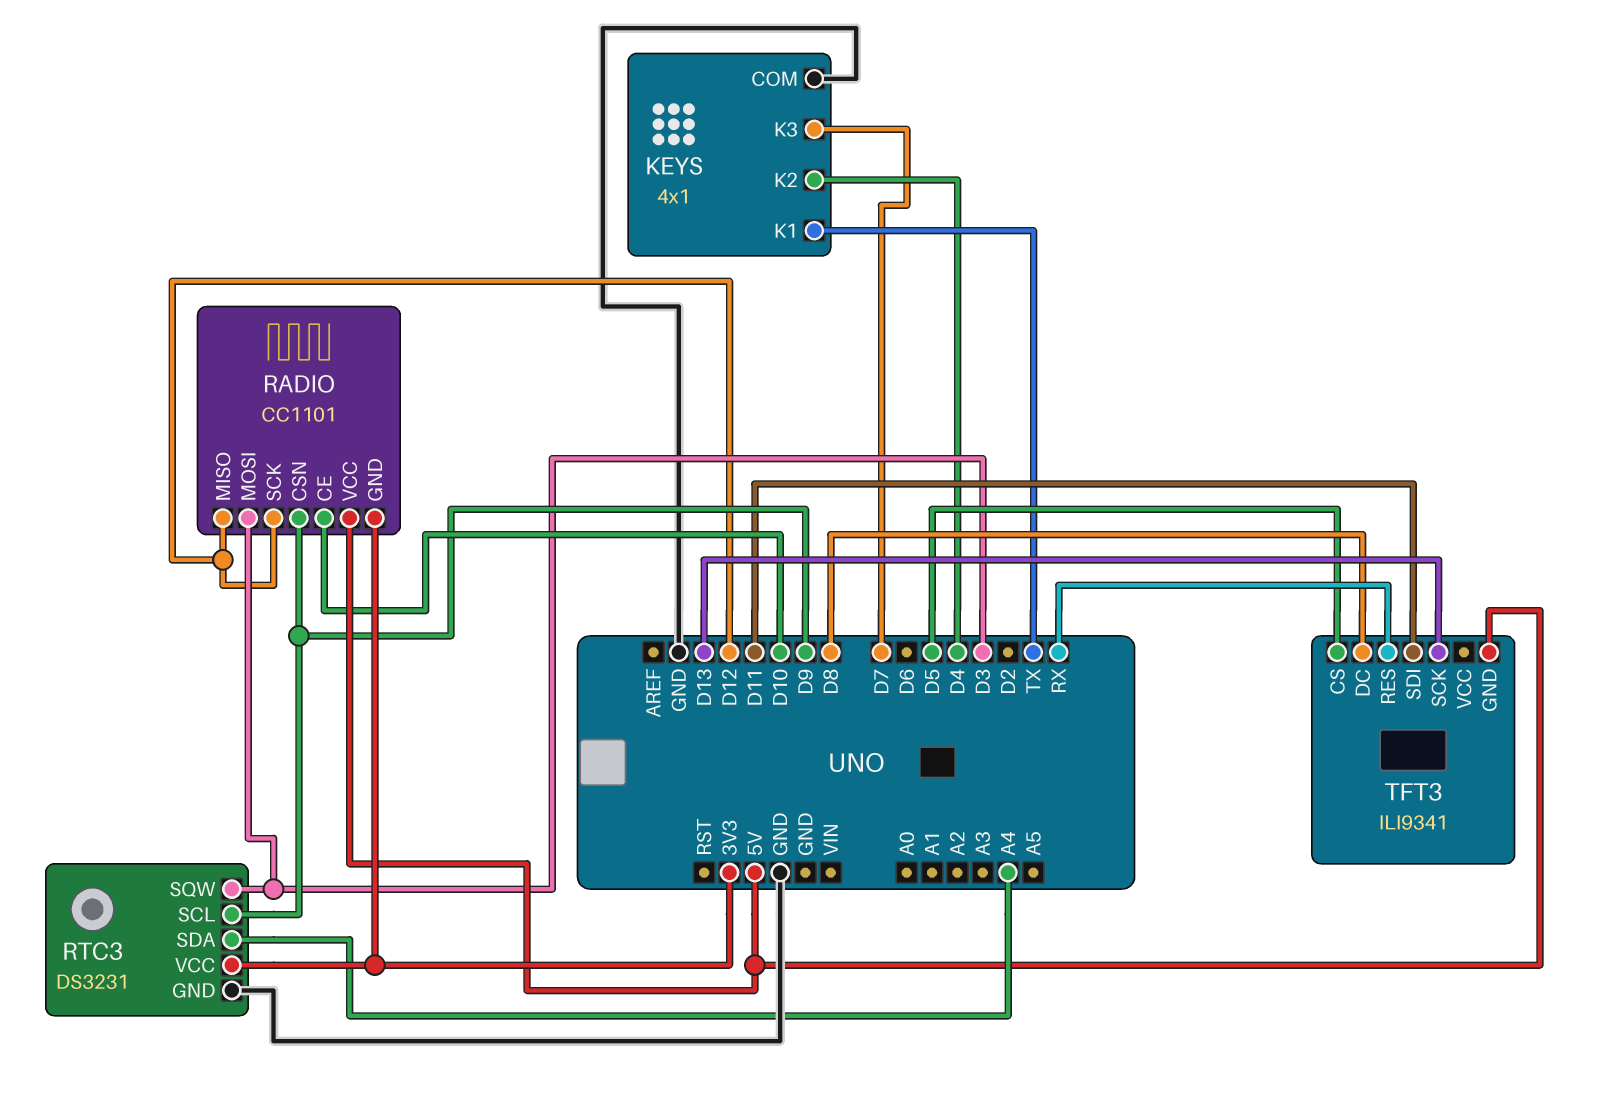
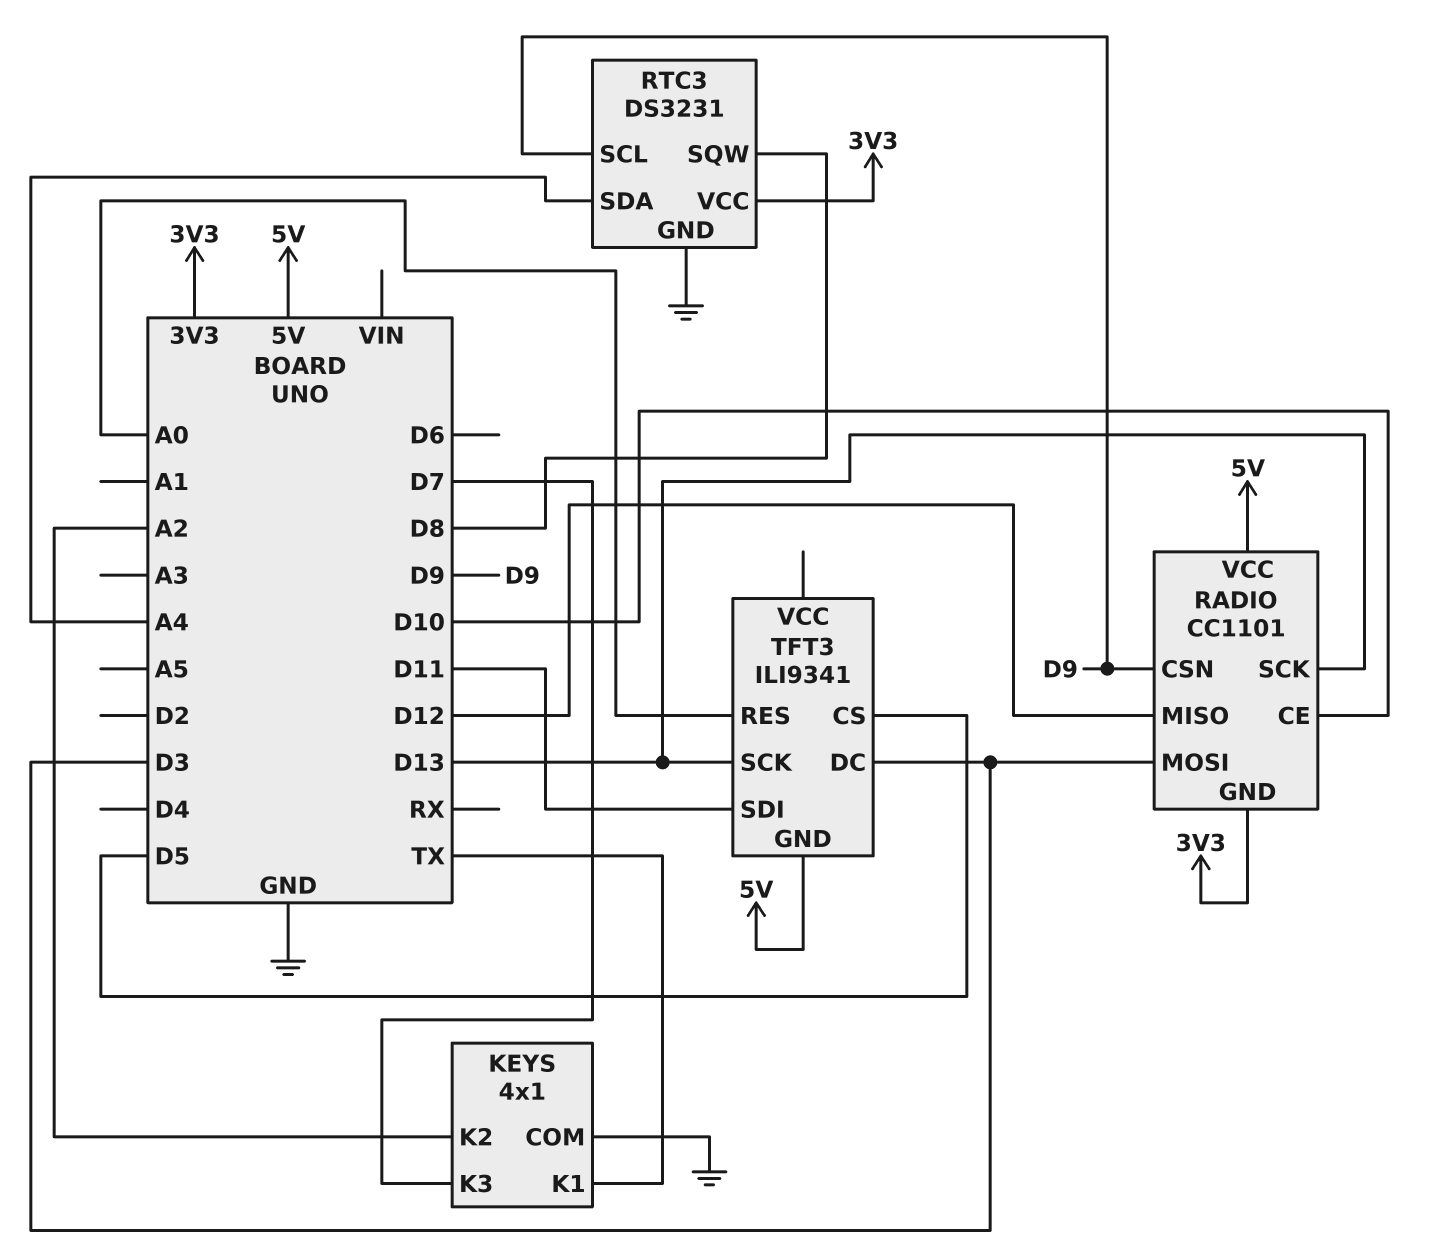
KEYS pin K2: D4 -> A2
RADIO pin SCK: D12 -> D13
RTC3 pin SQW: D3 -> D8
TFT3 pin DC: D8 -> D3
TFT3 pin RES: RX -> A0

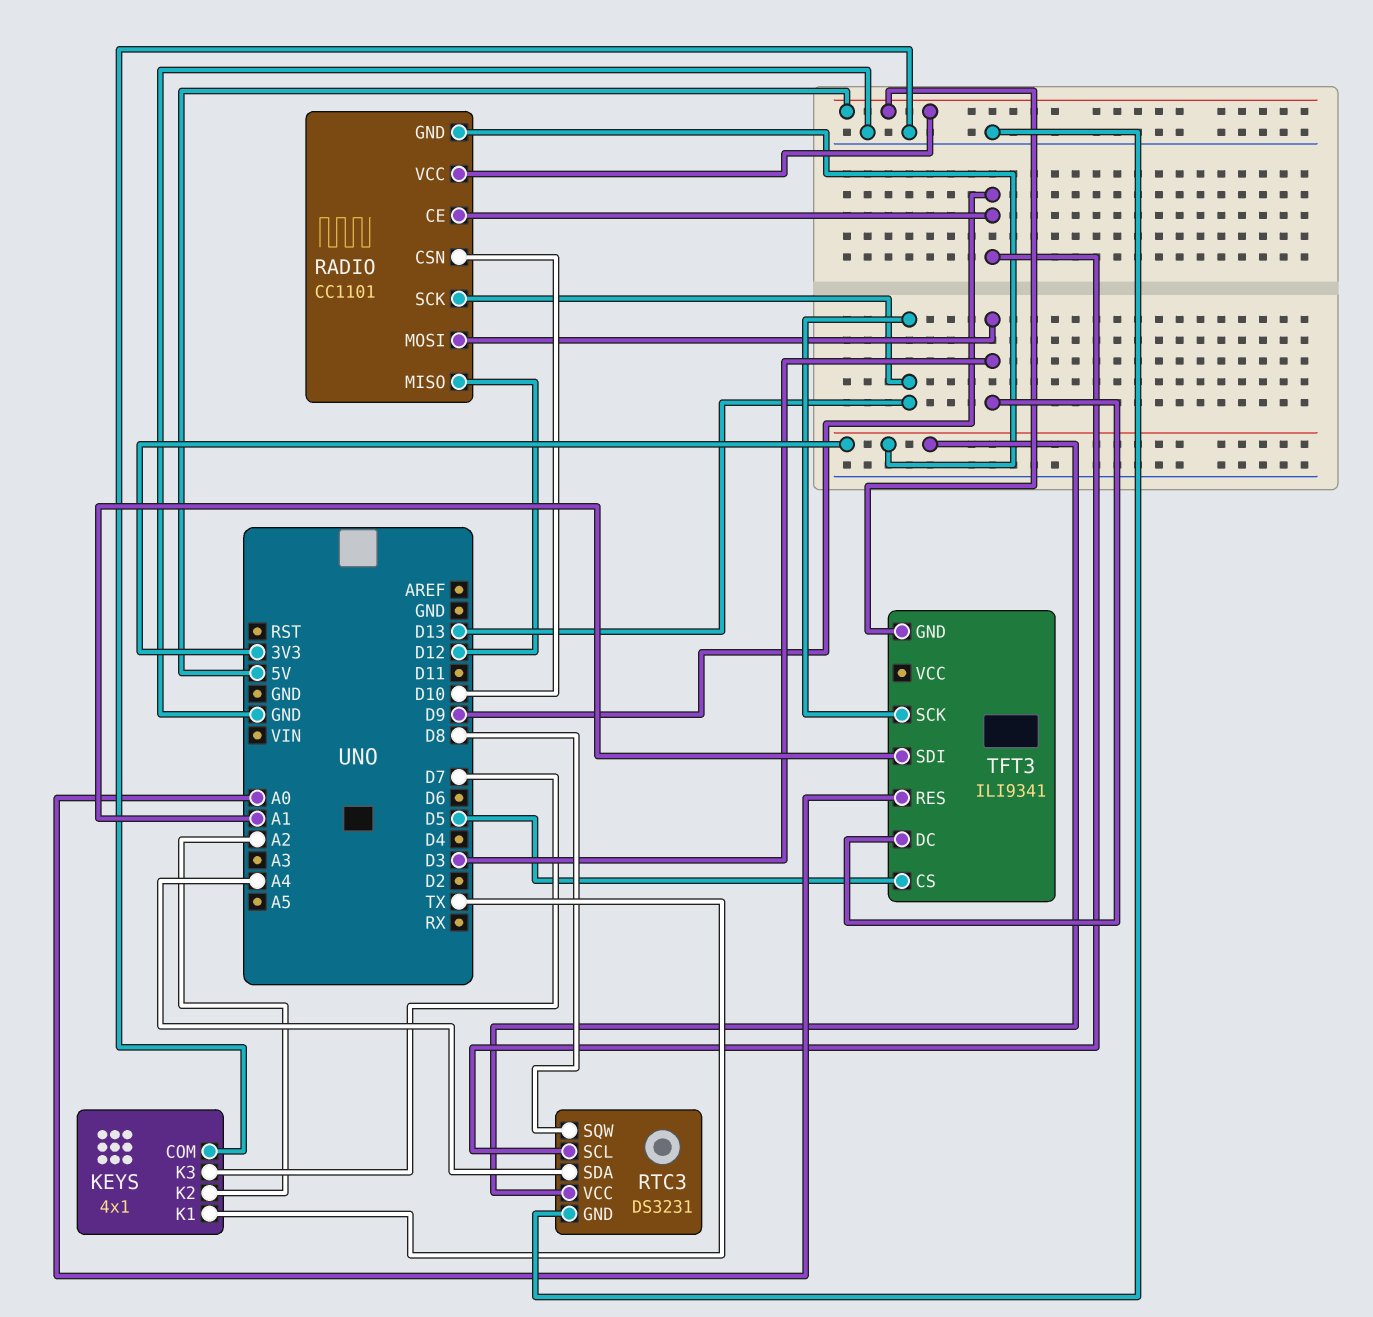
RADIO pin CE: D10 -> D9
RADIO pin CSN: D9 -> D10
TFT3 pin SDI: D11 -> A1

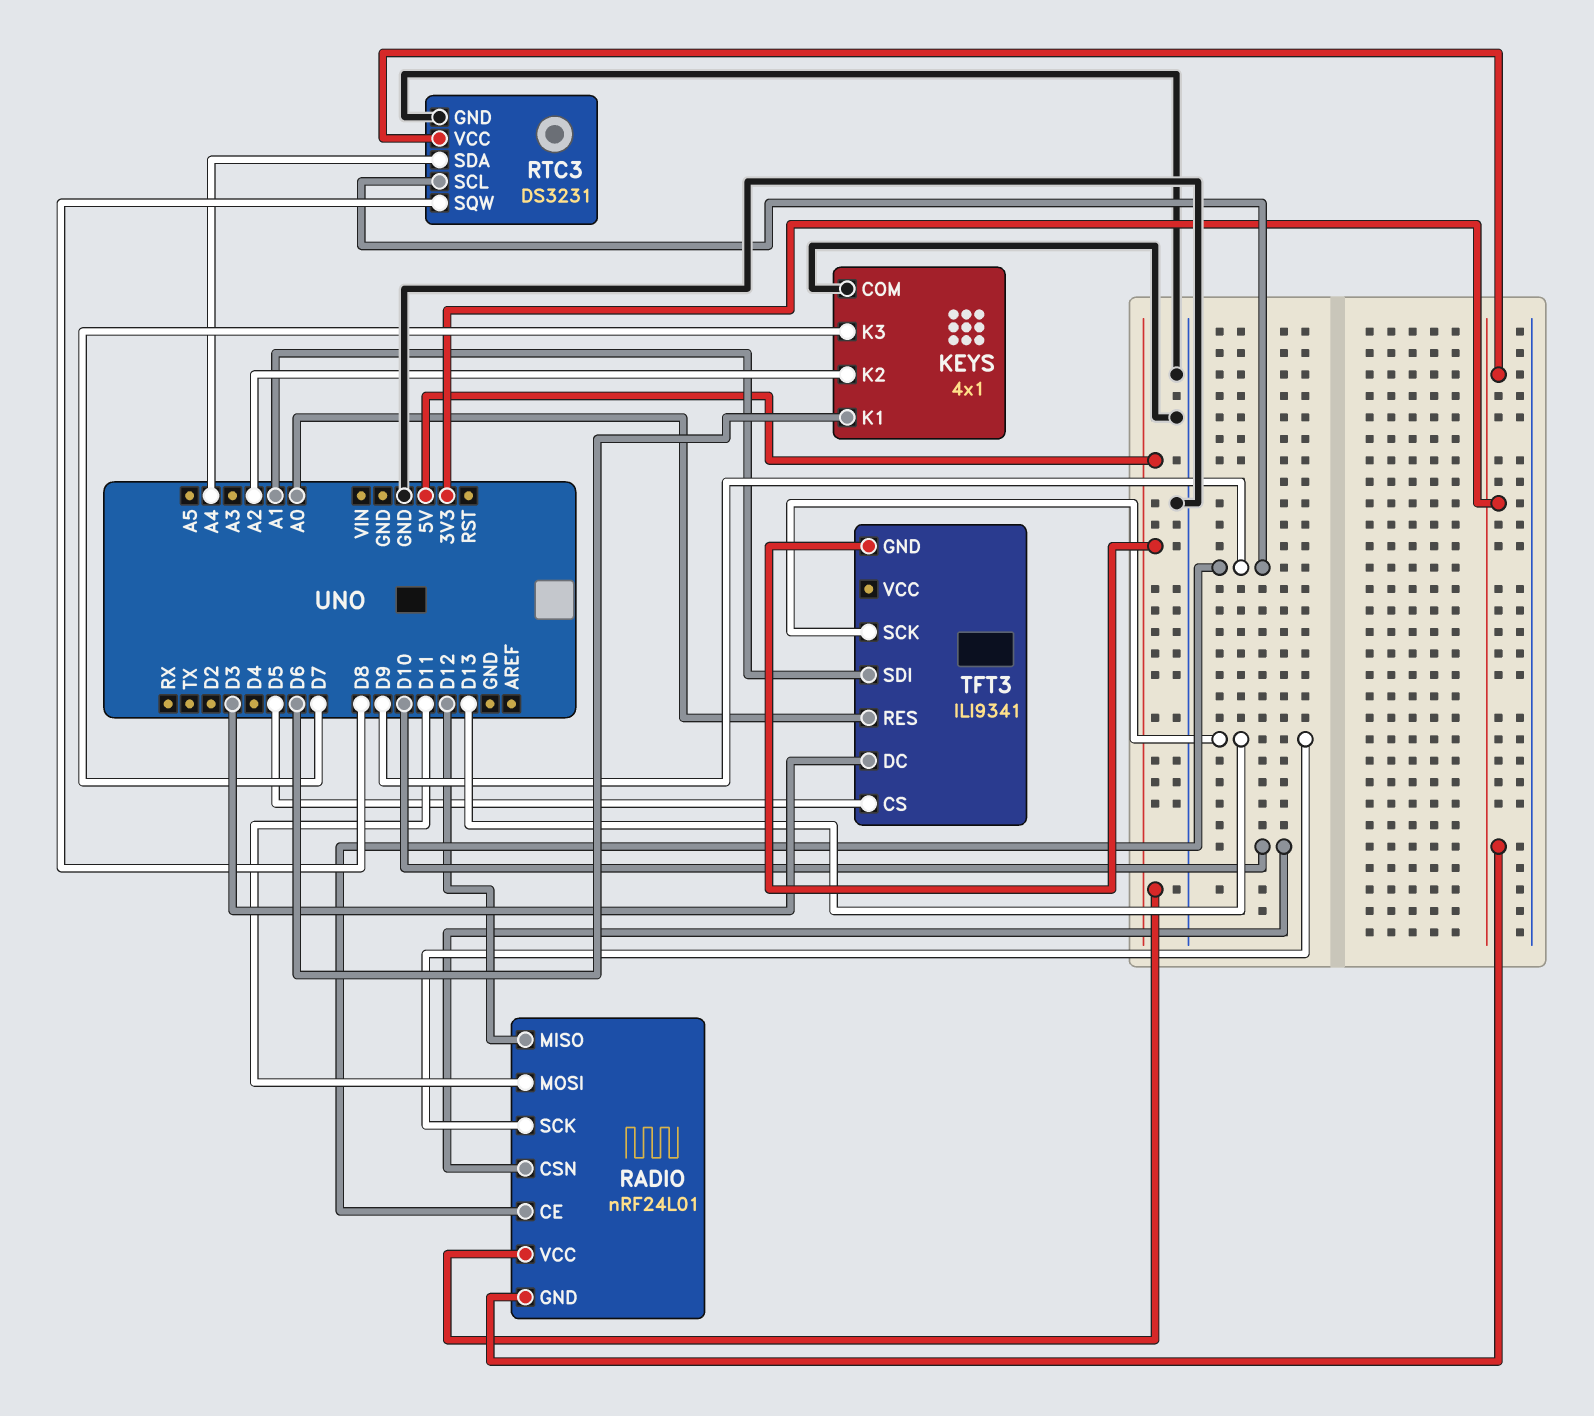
KEYS pin K1: TX -> D6
RADIO: CC1101 -> nRF24L01
RADIO pin MOSI: D3 -> D11

